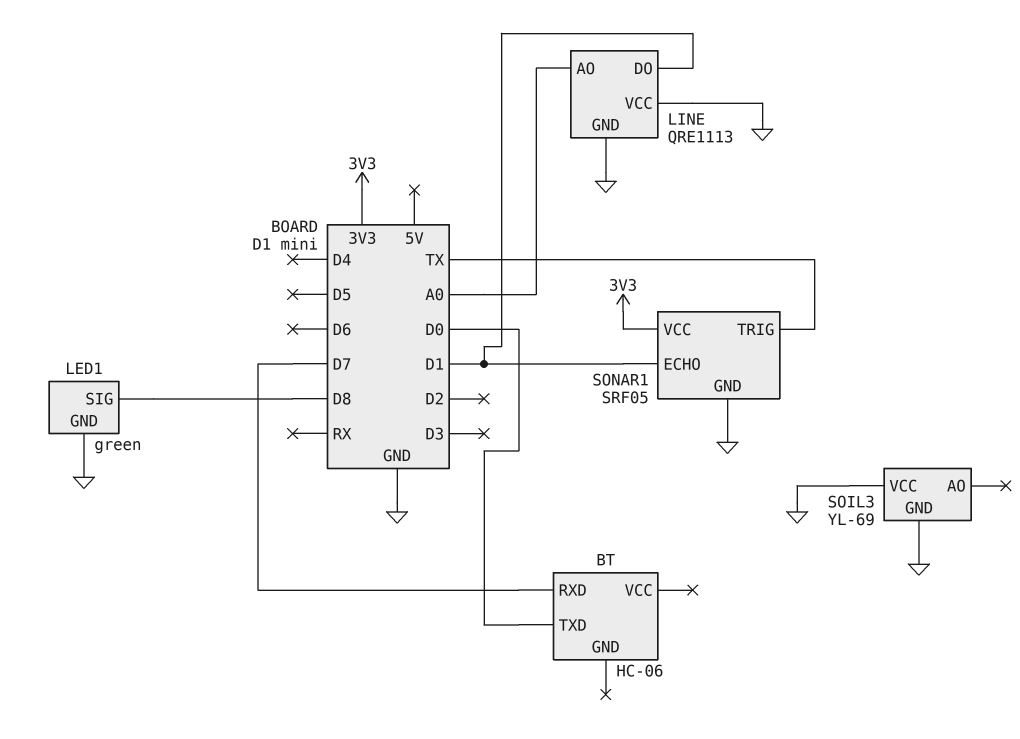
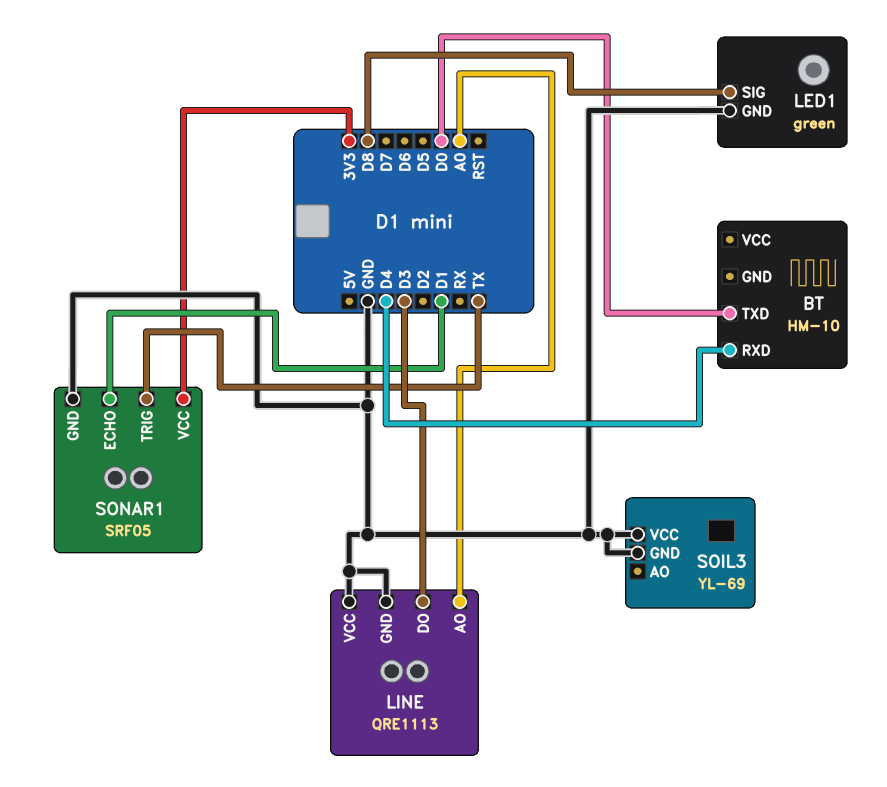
BT: HC-06 -> HM-10
BT pin RXD: D7 -> D4
LINE pin DO: D1 -> D3

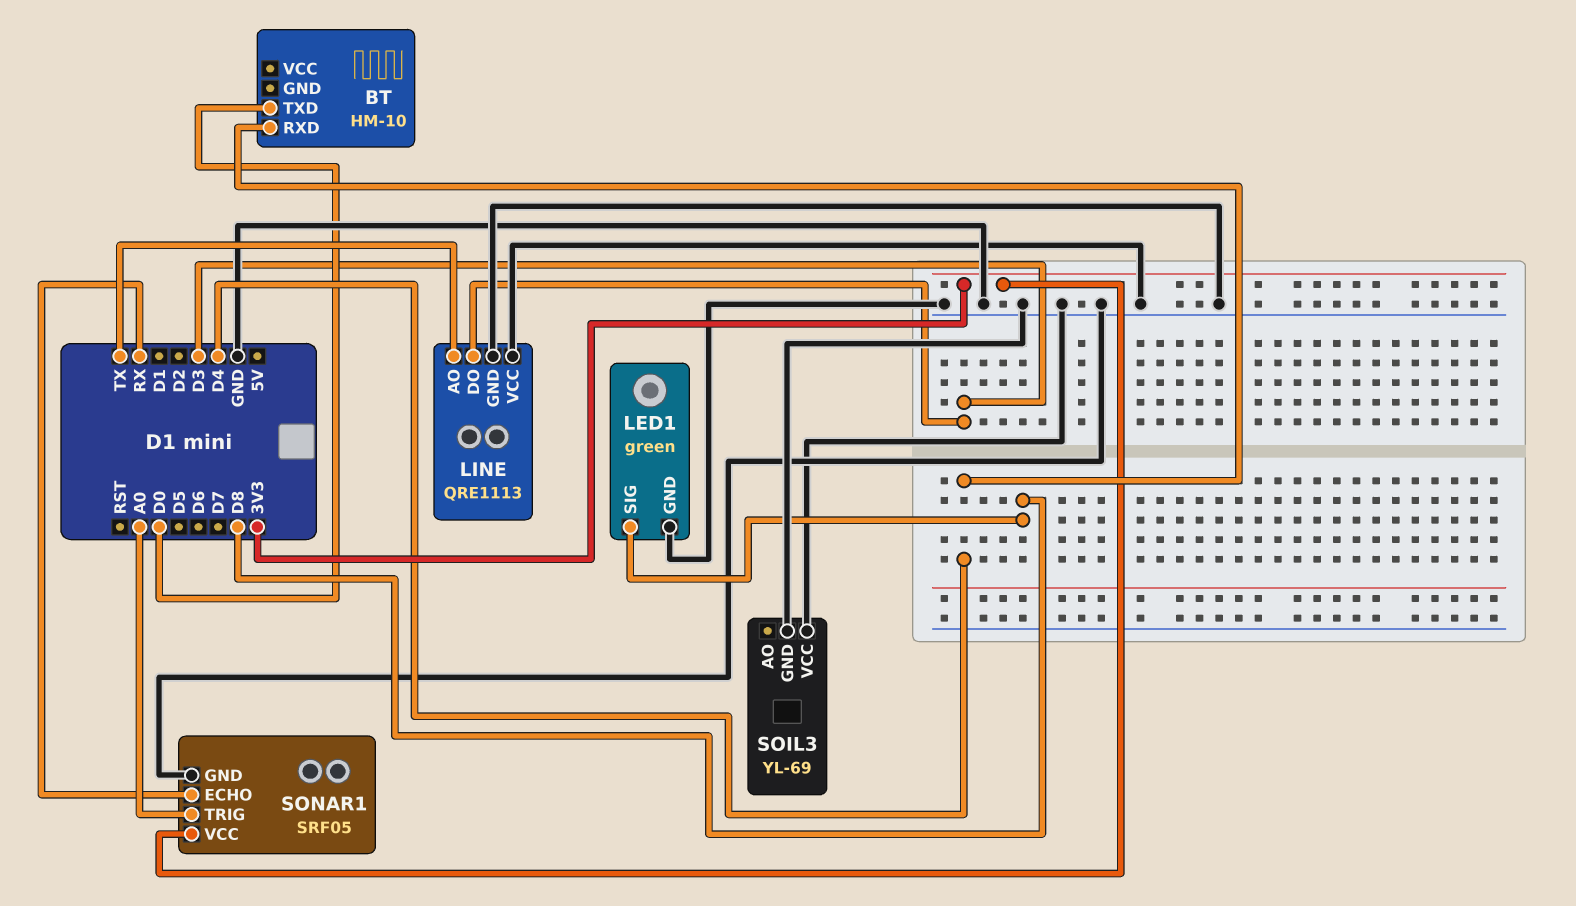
LINE pin AO: A0 -> TX
SONAR1 pin ECHO: D1 -> RX
SONAR1 pin TRIG: TX -> A0

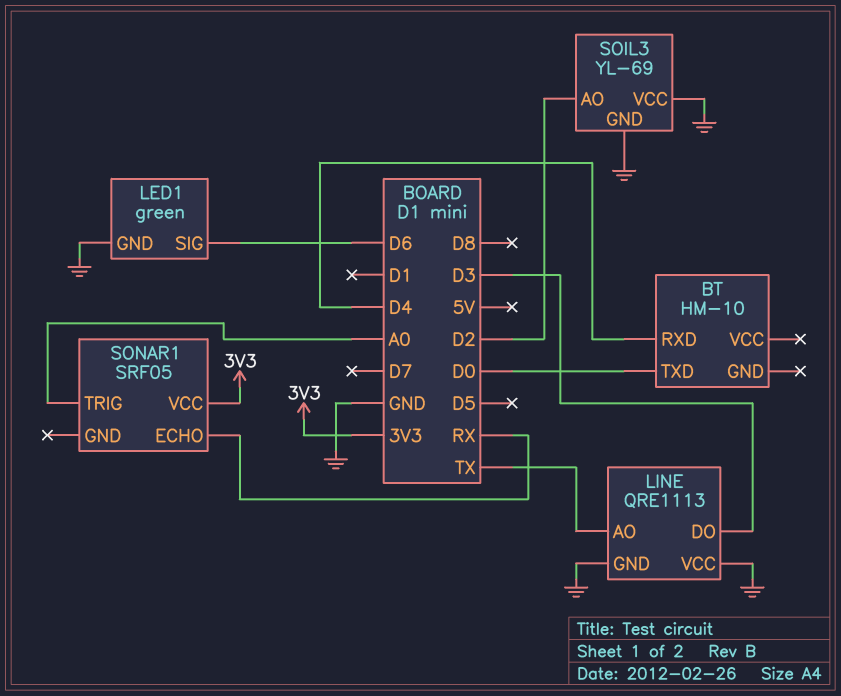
LED1 pin SIG: D8 -> D6
SOIL3 pin AO: none -> D2
SONAR1 pin GND: GND -> none

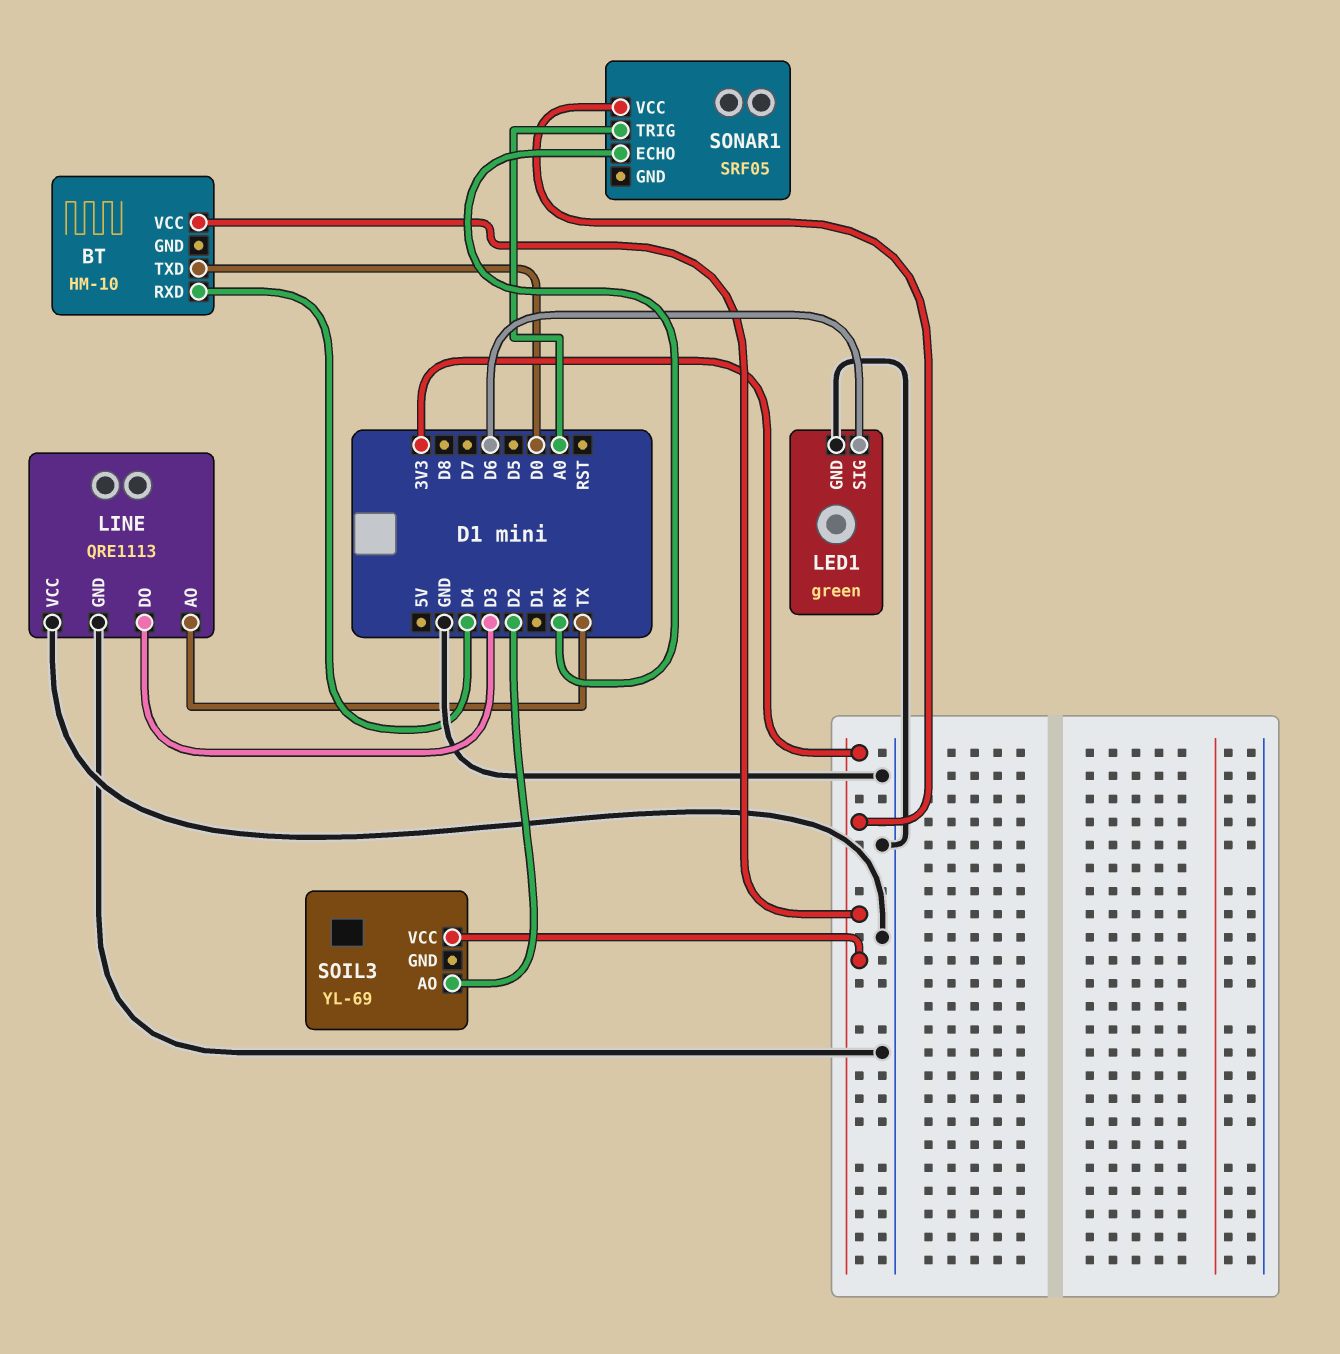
BT pin VCC: none -> 3V3
SOIL3 pin GND: GND -> none
SOIL3 pin VCC: GND -> 3V3

